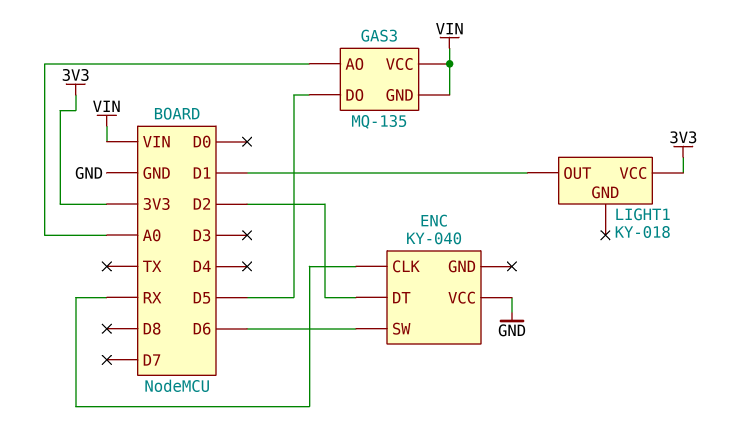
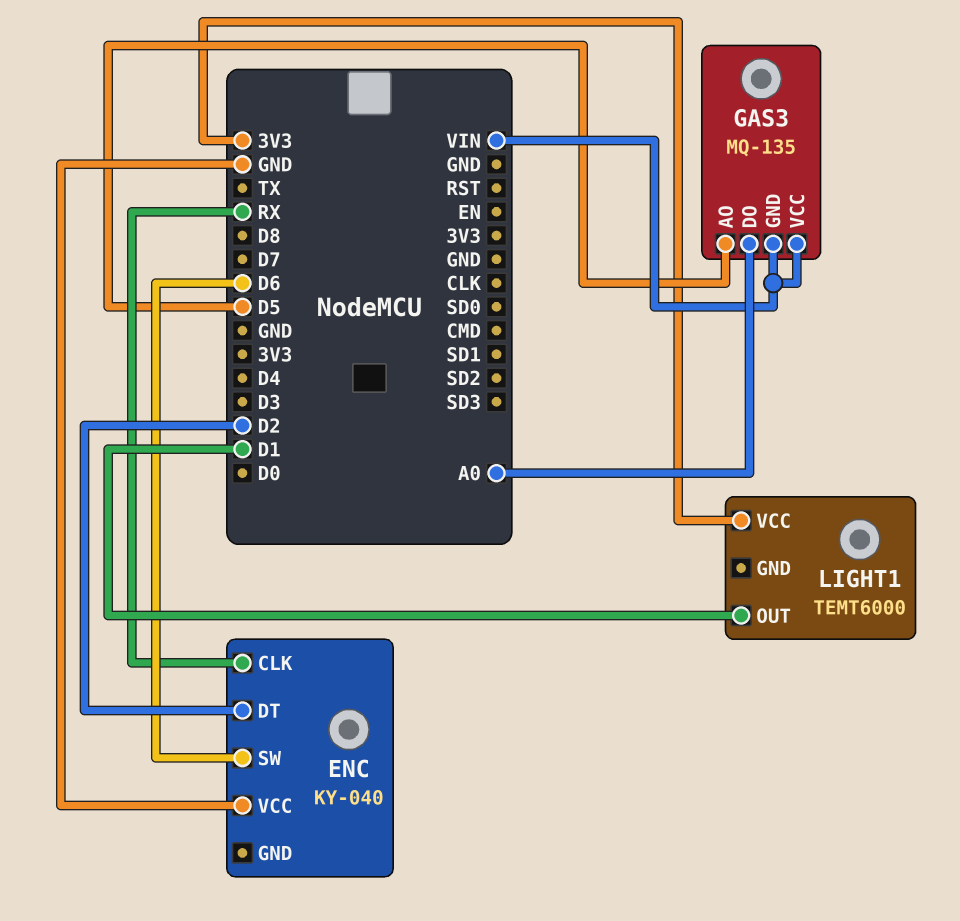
GAS3 pin AO: A0 -> D5
GAS3 pin DO: D5 -> A0
LIGHT1: KY-018 -> TEMT6000

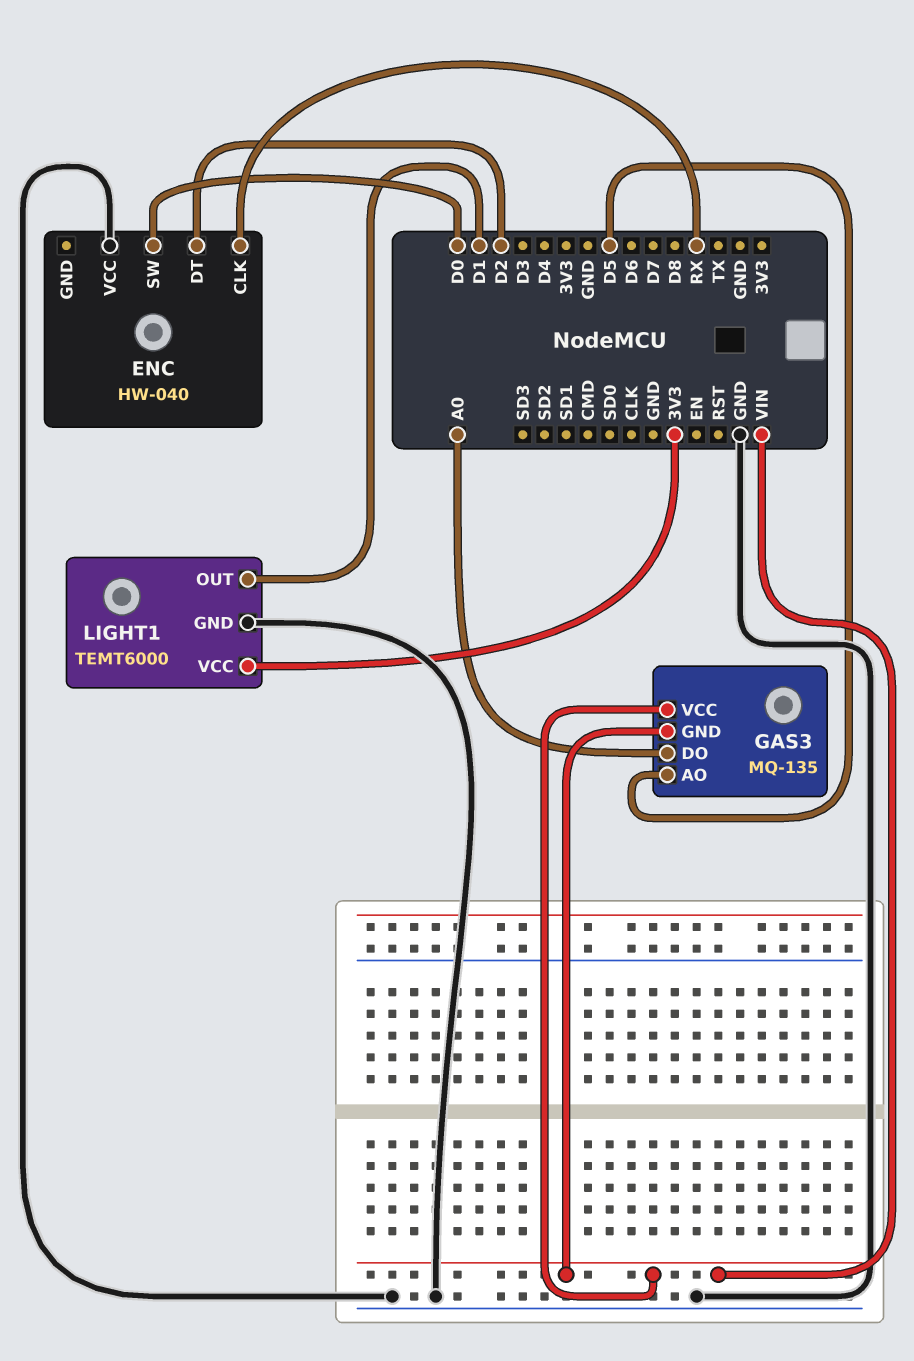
ENC: KY-040 -> HW-040
ENC pin SW: D6 -> D0
LIGHT1 pin GND: none -> GND

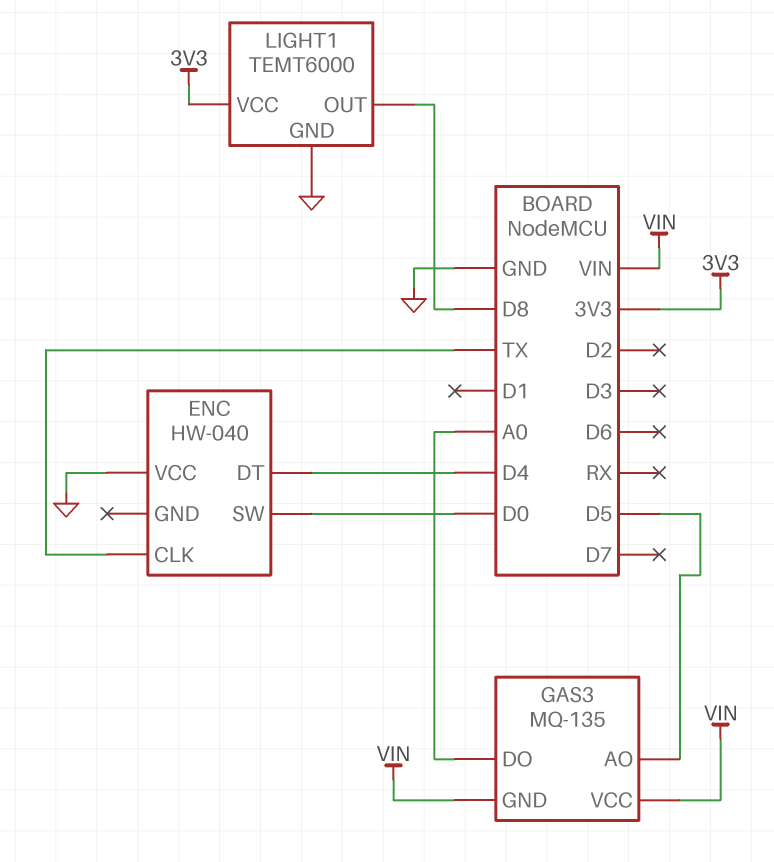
ENC pin CLK: RX -> TX
ENC pin DT: D2 -> D4
LIGHT1 pin OUT: D1 -> D8

